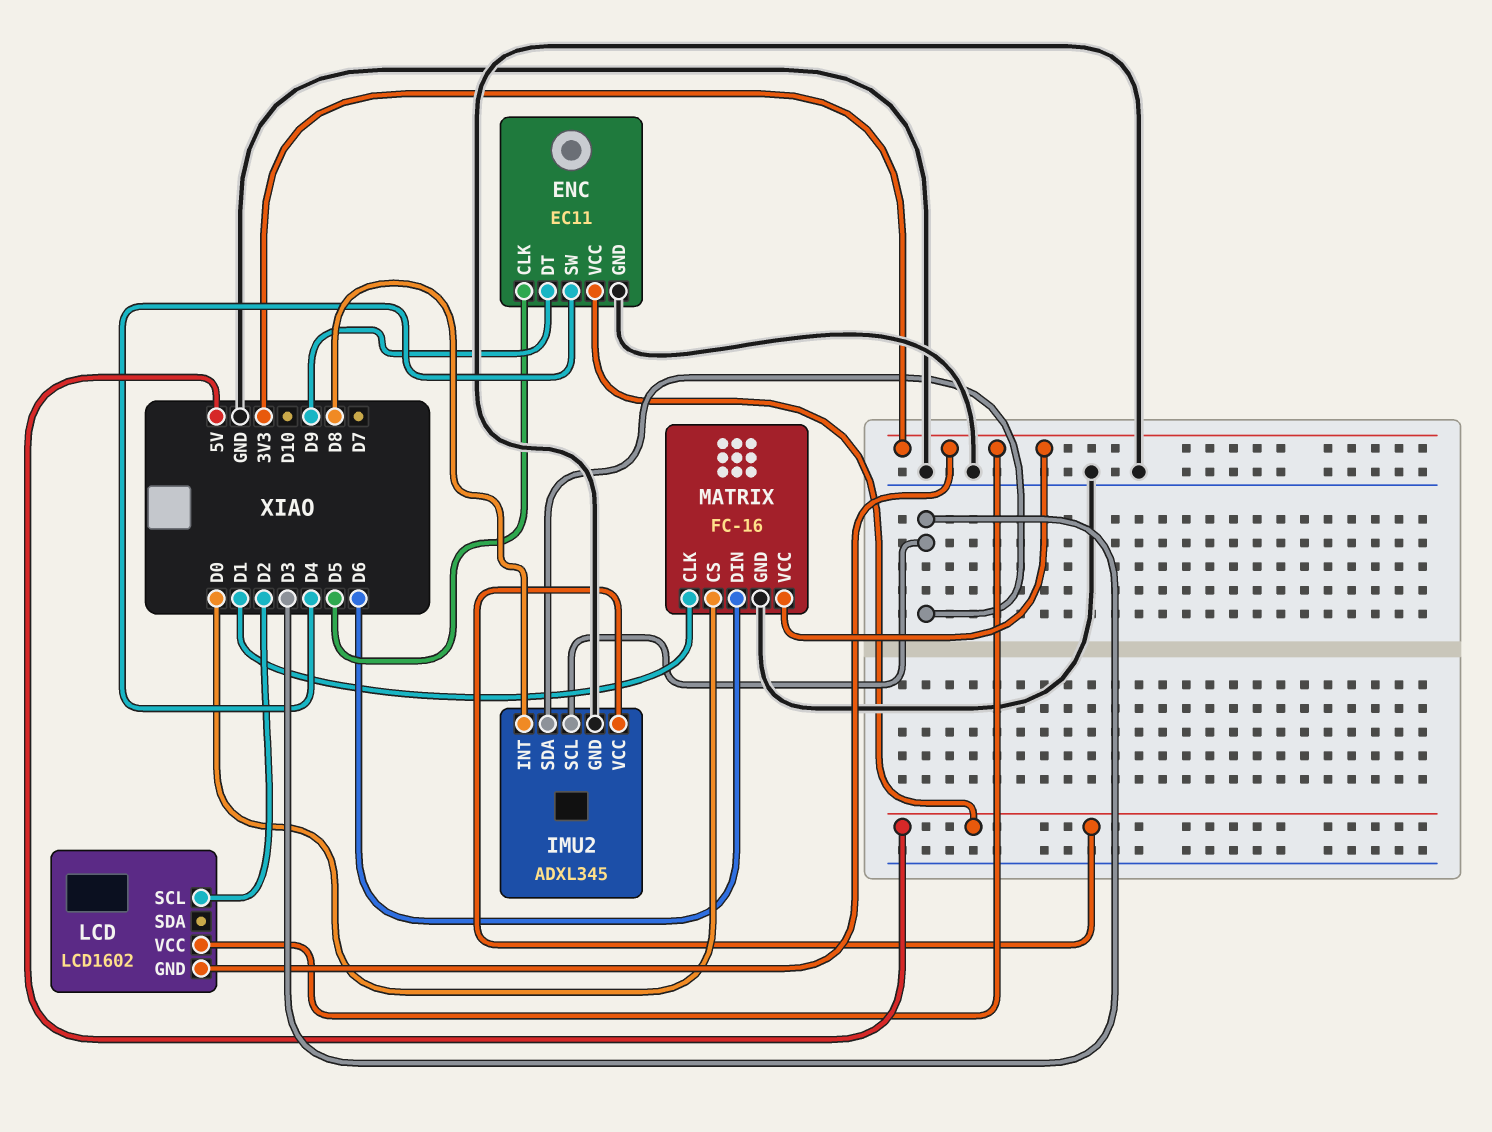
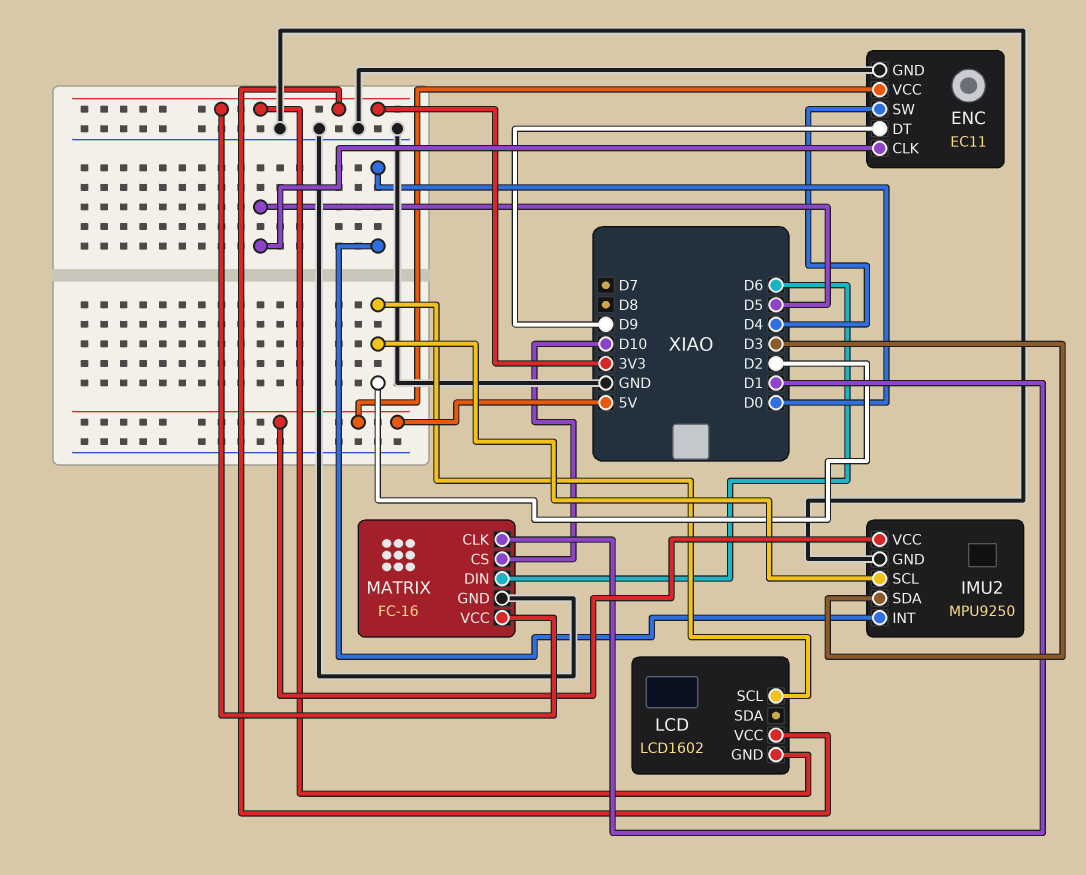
IMU2: ADXL345 -> MPU9250
IMU2 pin INT: D8 -> D0
IMU2 pin SCL: D3 -> D2
MATRIX pin CS: D0 -> D10

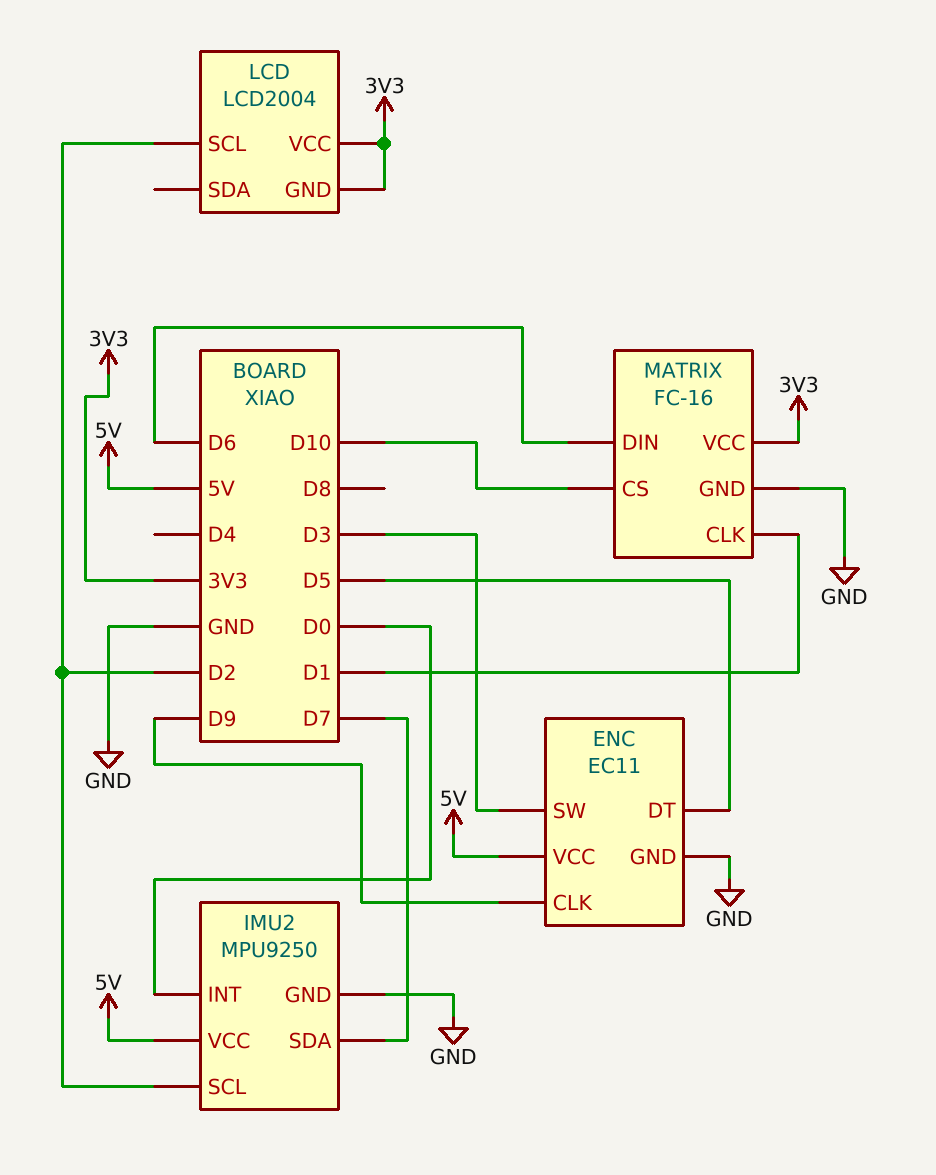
ENC pin CLK: D5 -> D9
ENC pin DT: D9 -> D5
ENC pin SW: D4 -> D3
IMU2 pin SDA: D3 -> D7
LCD: LCD1602 -> LCD2004

